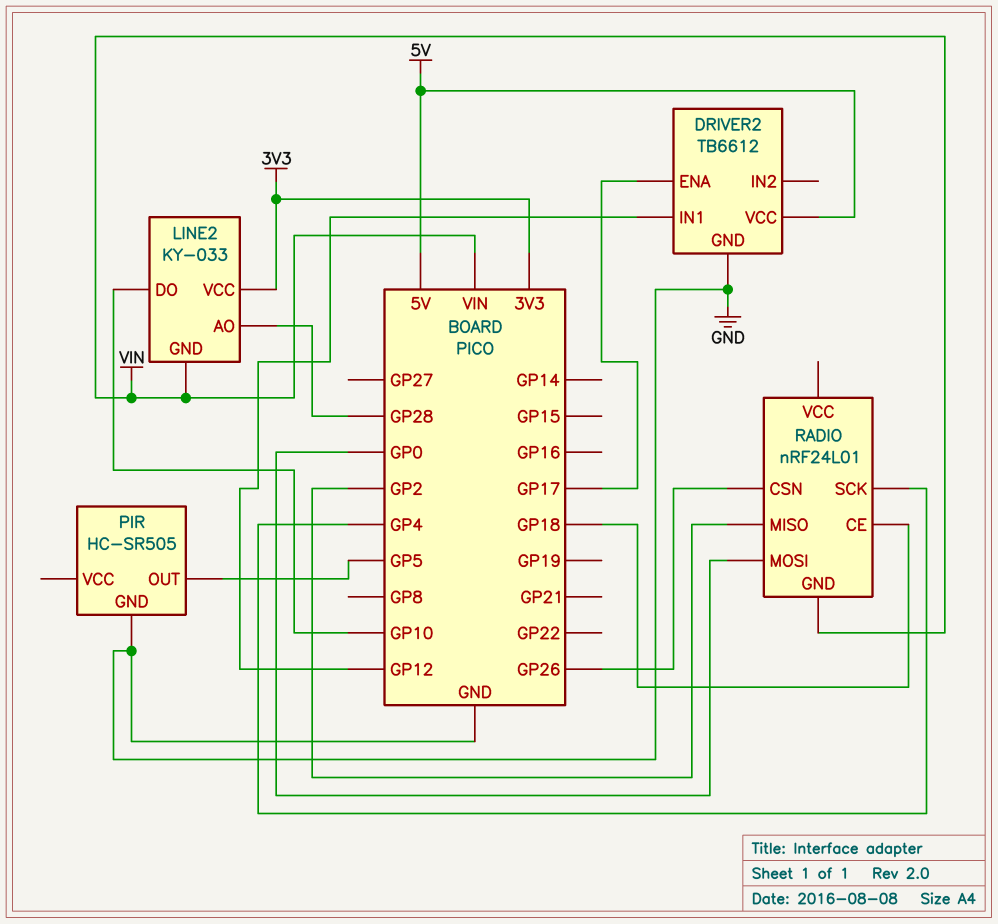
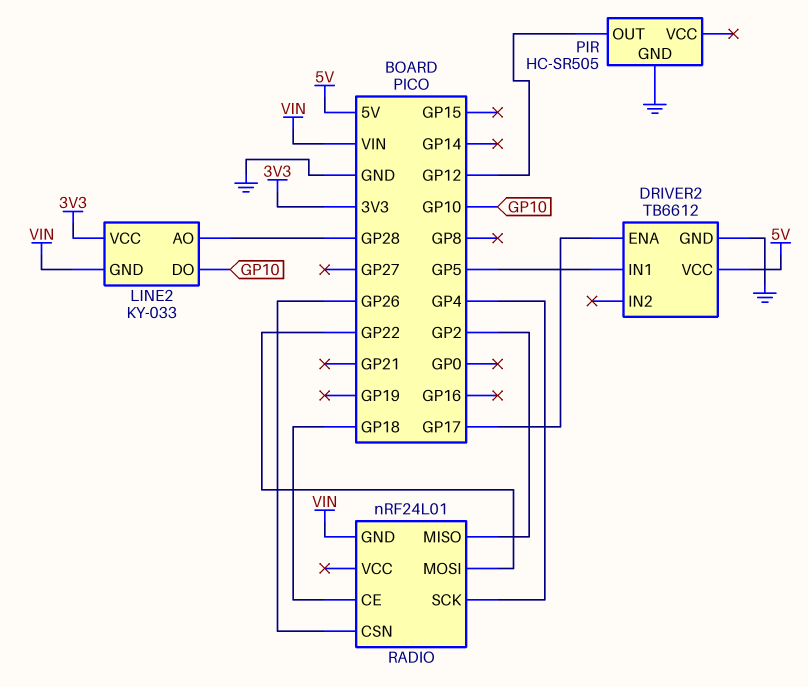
DRIVER2 pin IN1: GP12 -> GP5
PIR pin OUT: GP5 -> GP12
RADIO pin MOSI: GP0 -> GP22

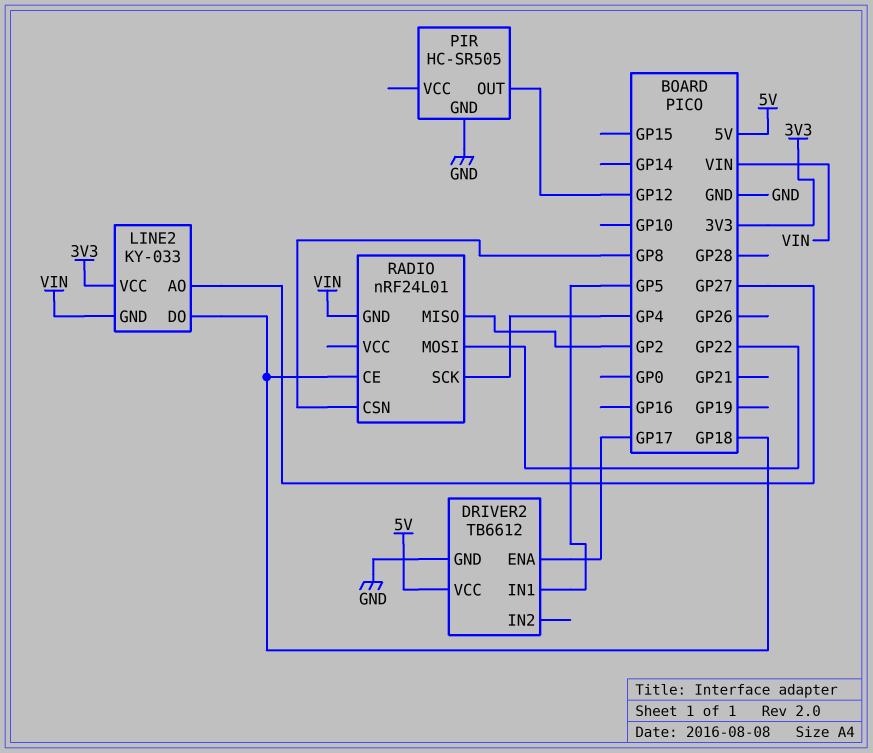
LINE2 pin AO: GP28 -> GP27
LINE2 pin DO: GP10 -> GP18
RADIO pin CSN: GP26 -> GP8

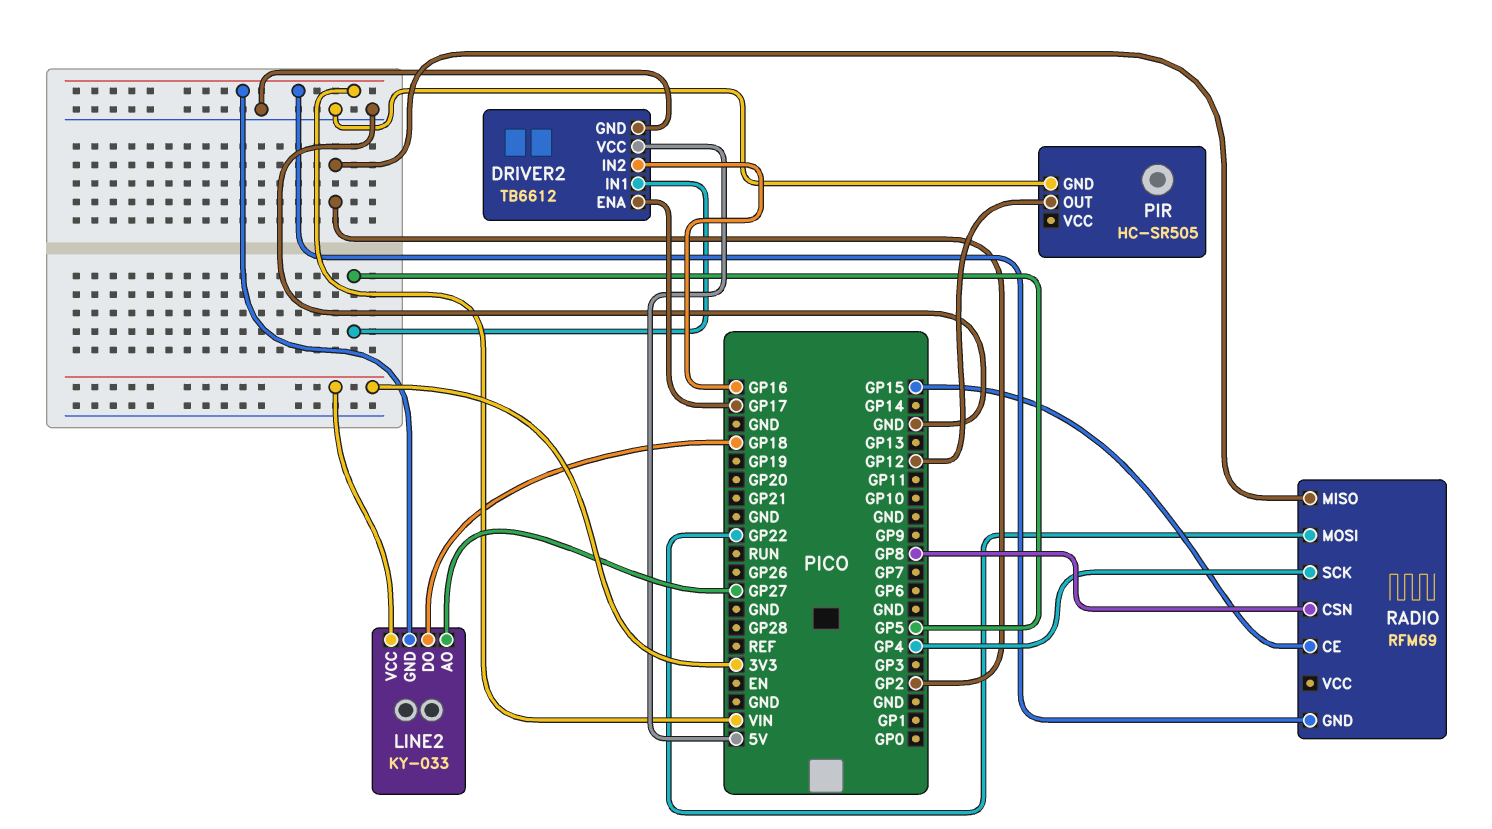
DRIVER2 pin IN2: none -> GP16
RADIO: nRF24L01 -> RFM69
RADIO pin CE: GP18 -> GP15

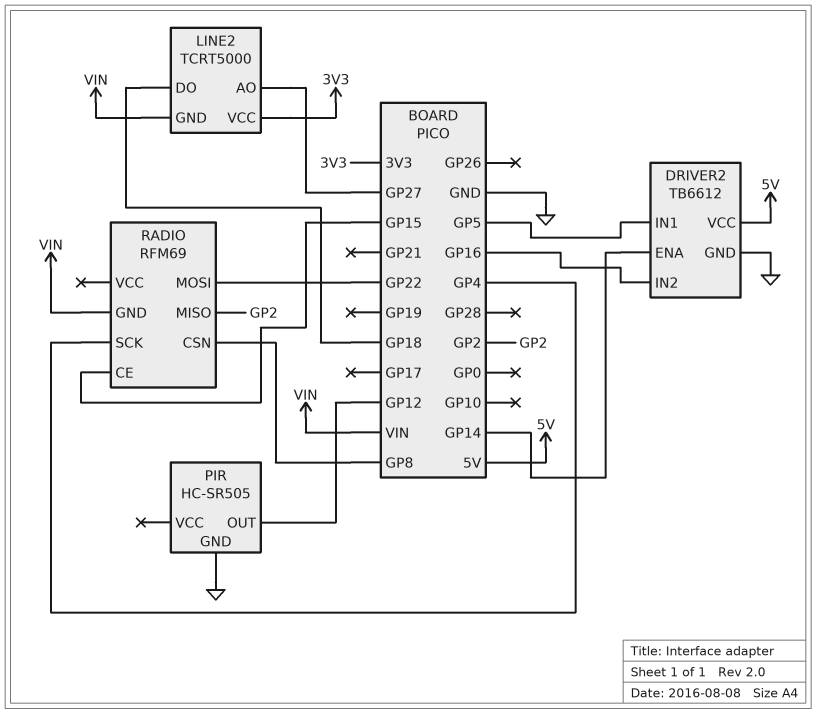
DRIVER2 pin ENA: GP17 -> GP14
LINE2: KY-033 -> TCRT5000

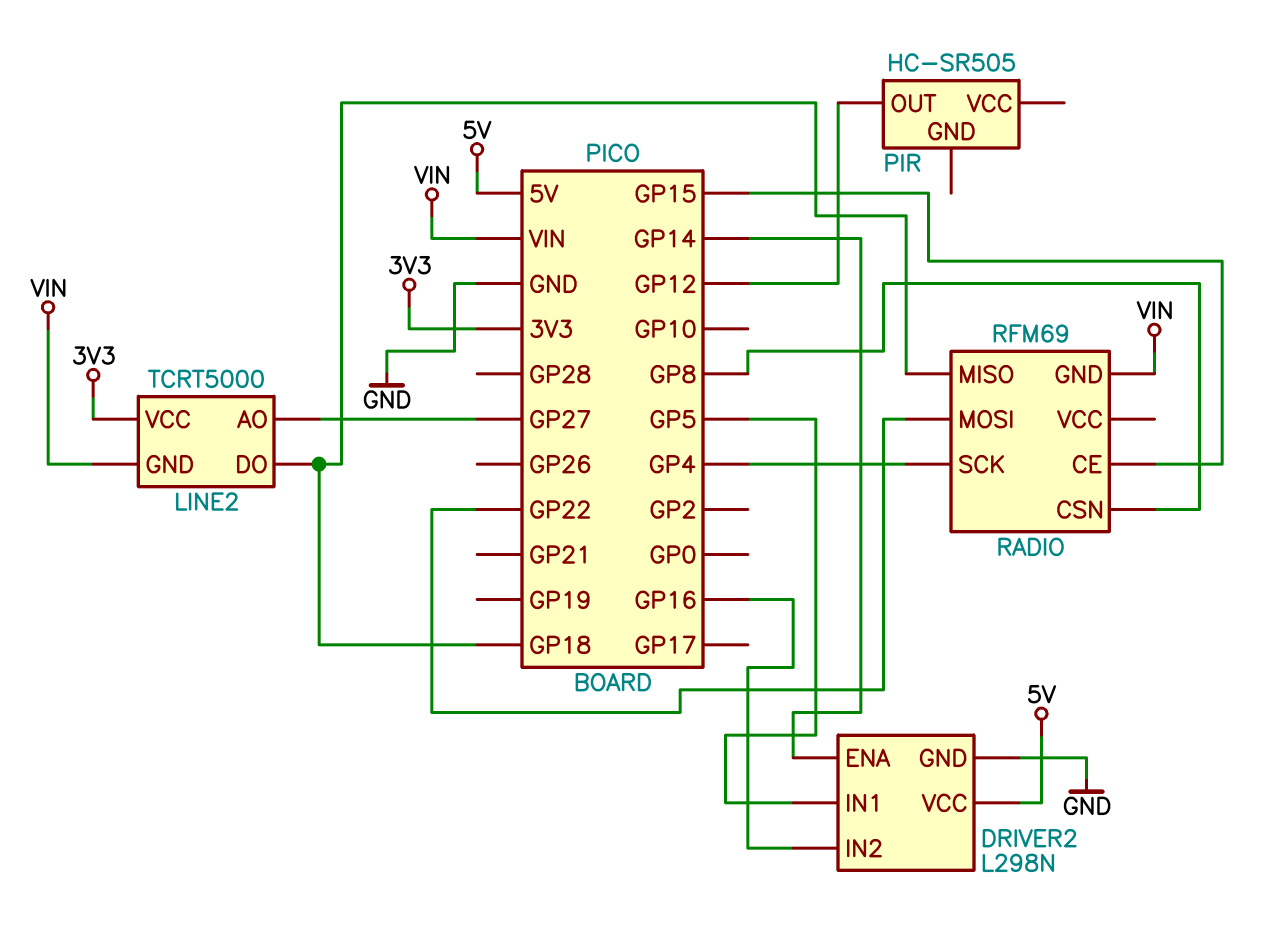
DRIVER2: TB6612 -> L298N
PIR pin GND: GND -> none
RADIO pin MISO: GP2 -> GP18

